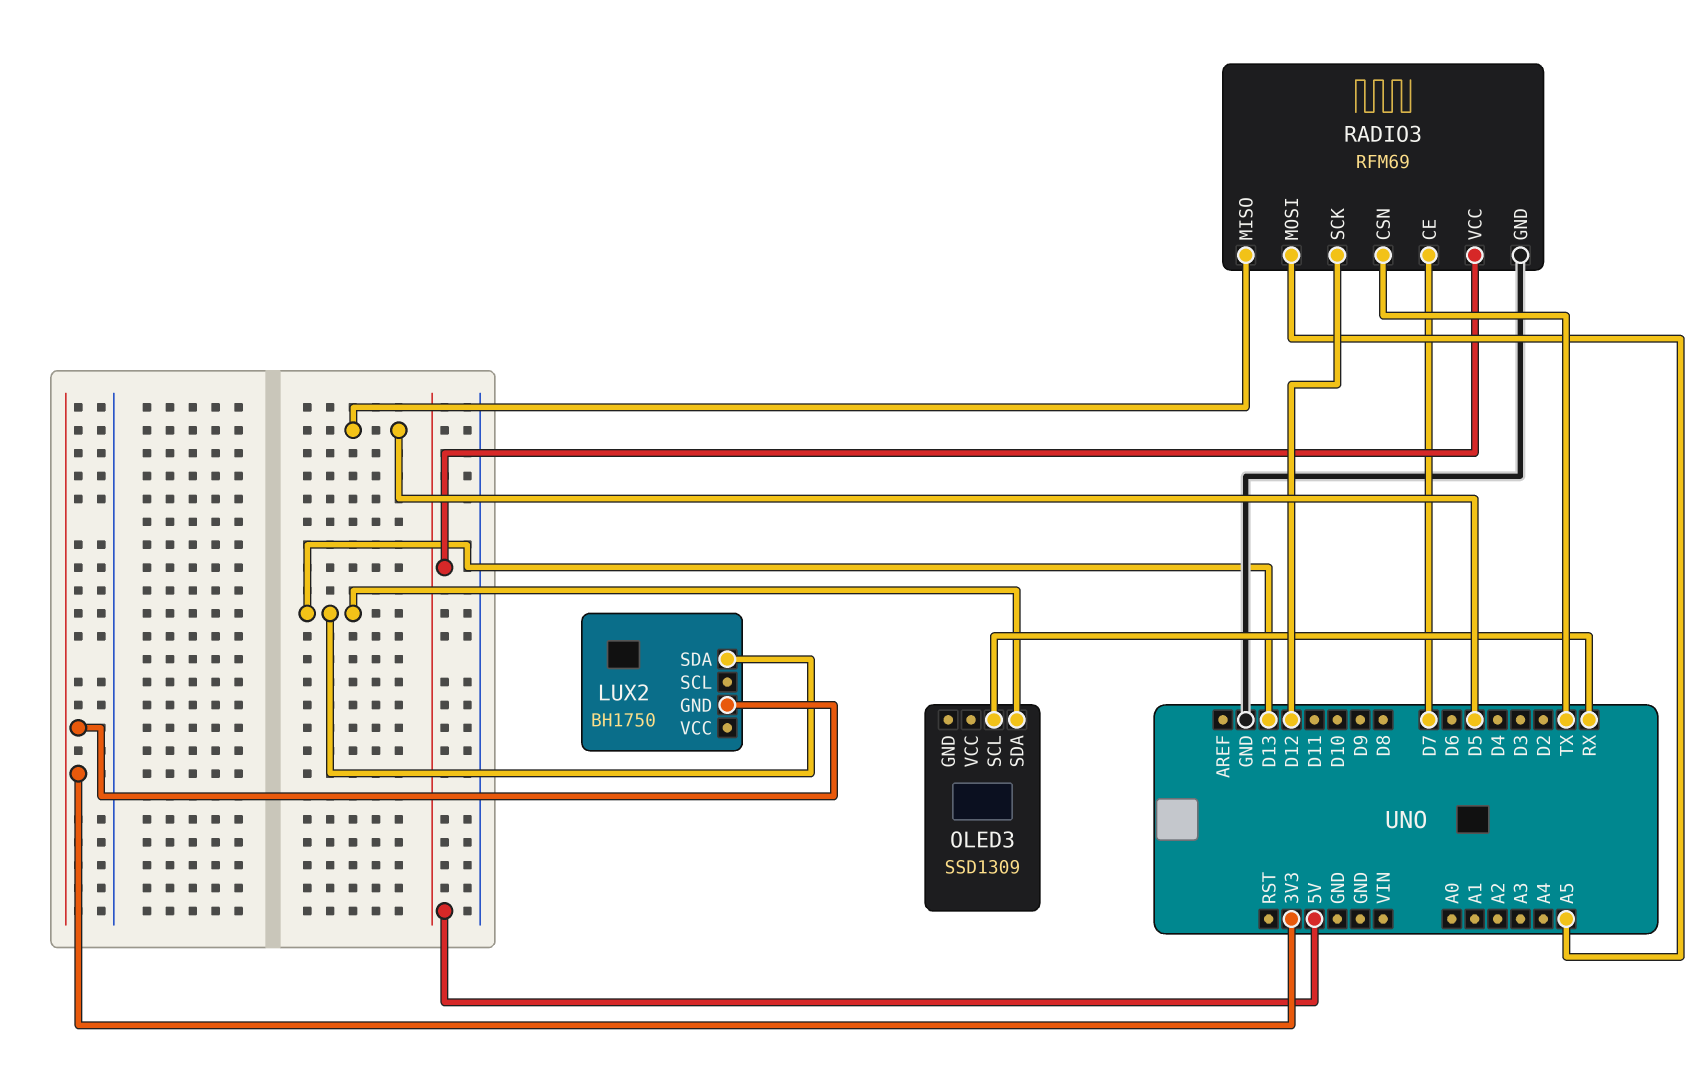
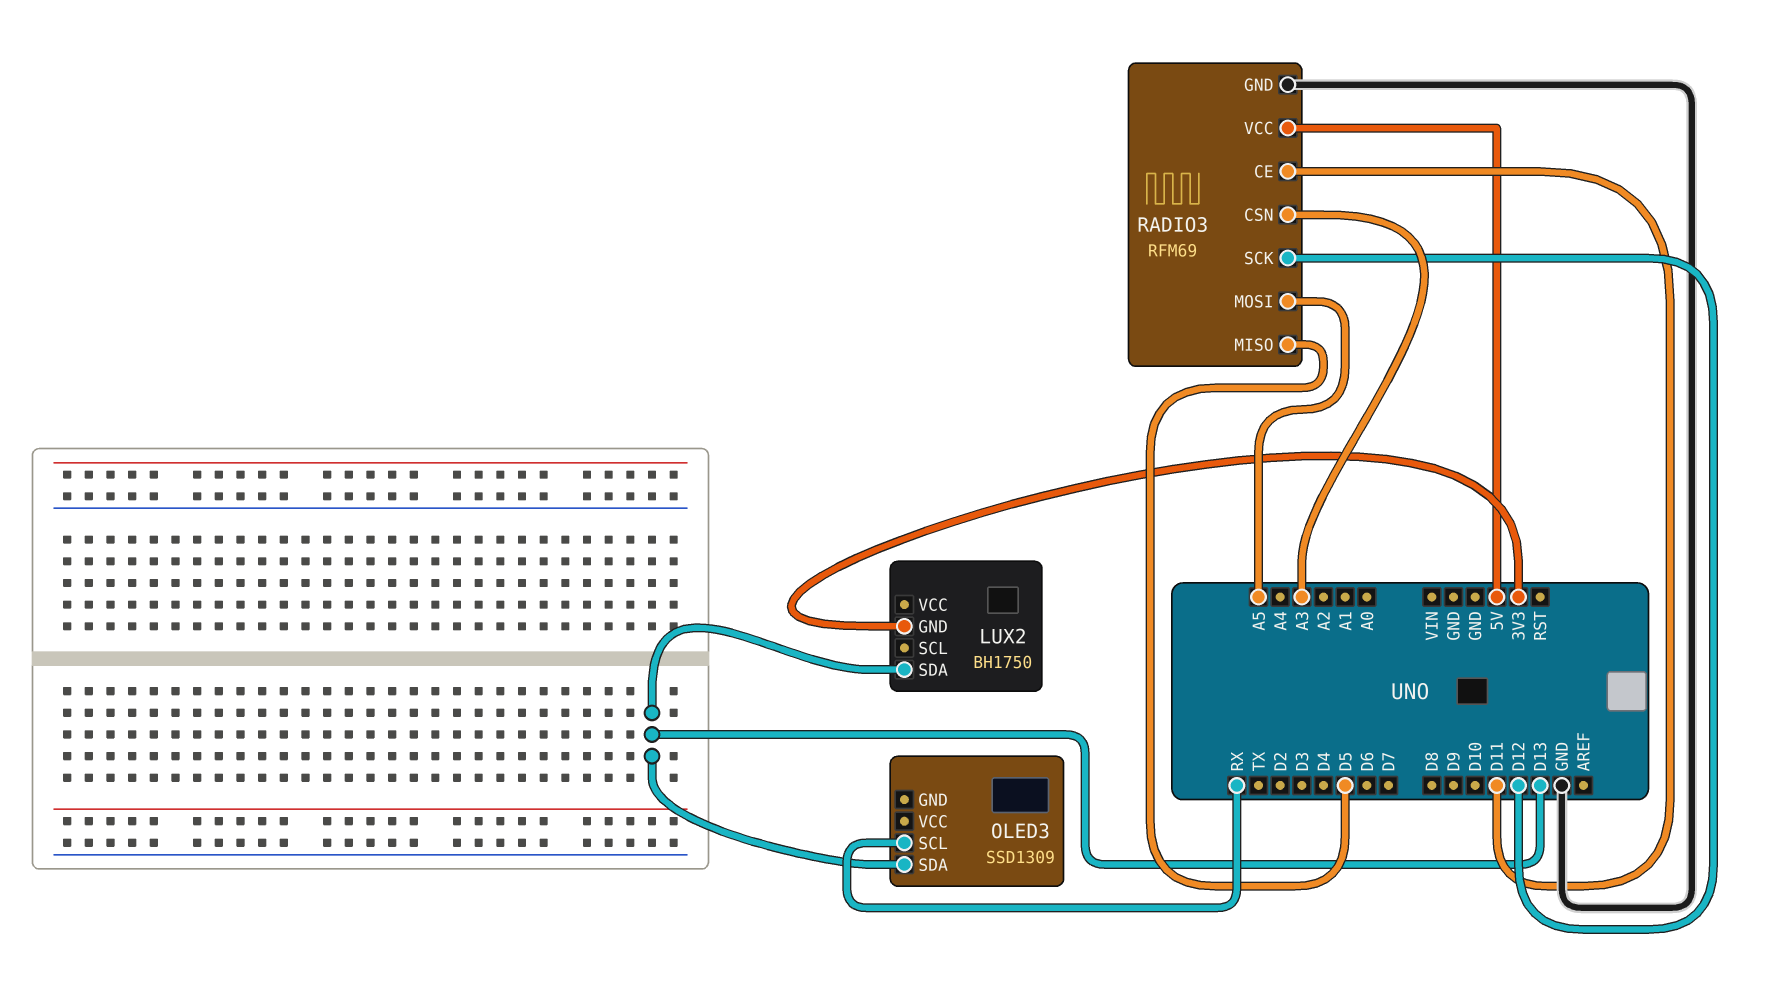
RADIO3 pin CE: D7 -> D11
RADIO3 pin CSN: TX -> A3

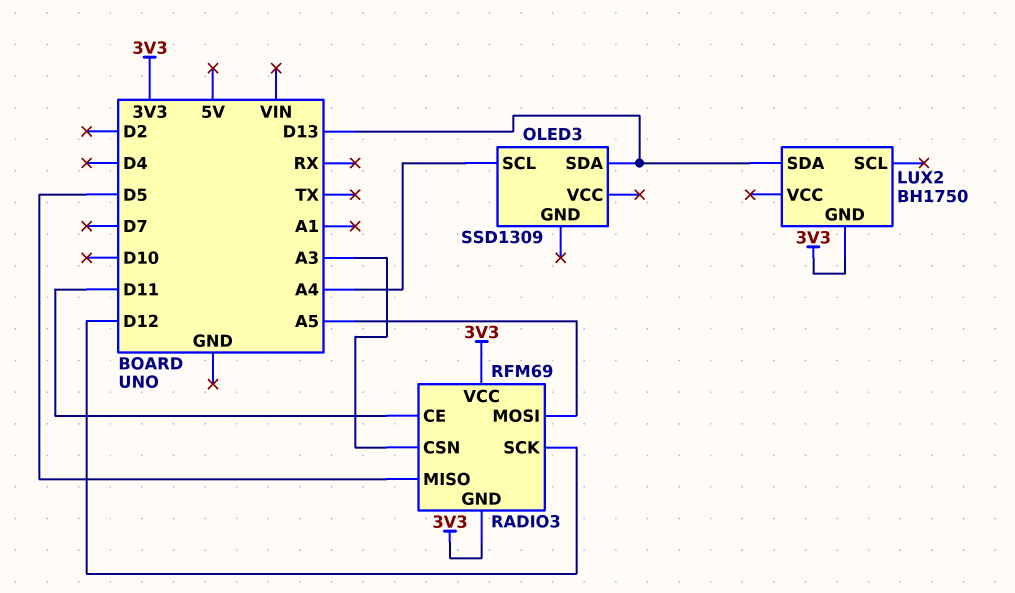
OLED3 pin SCL: RX -> A4
RADIO3 pin GND: GND -> 3V3
RADIO3 pin VCC: 5V -> 3V3

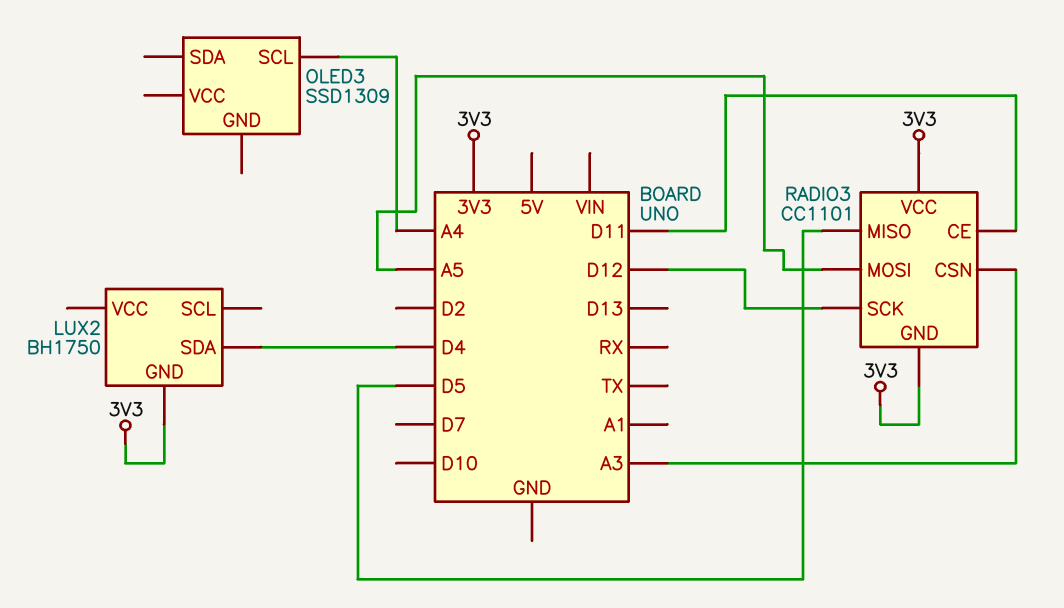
LUX2 pin SDA: D13 -> D4
OLED3 pin SDA: D13 -> none
RADIO3: RFM69 -> CC1101

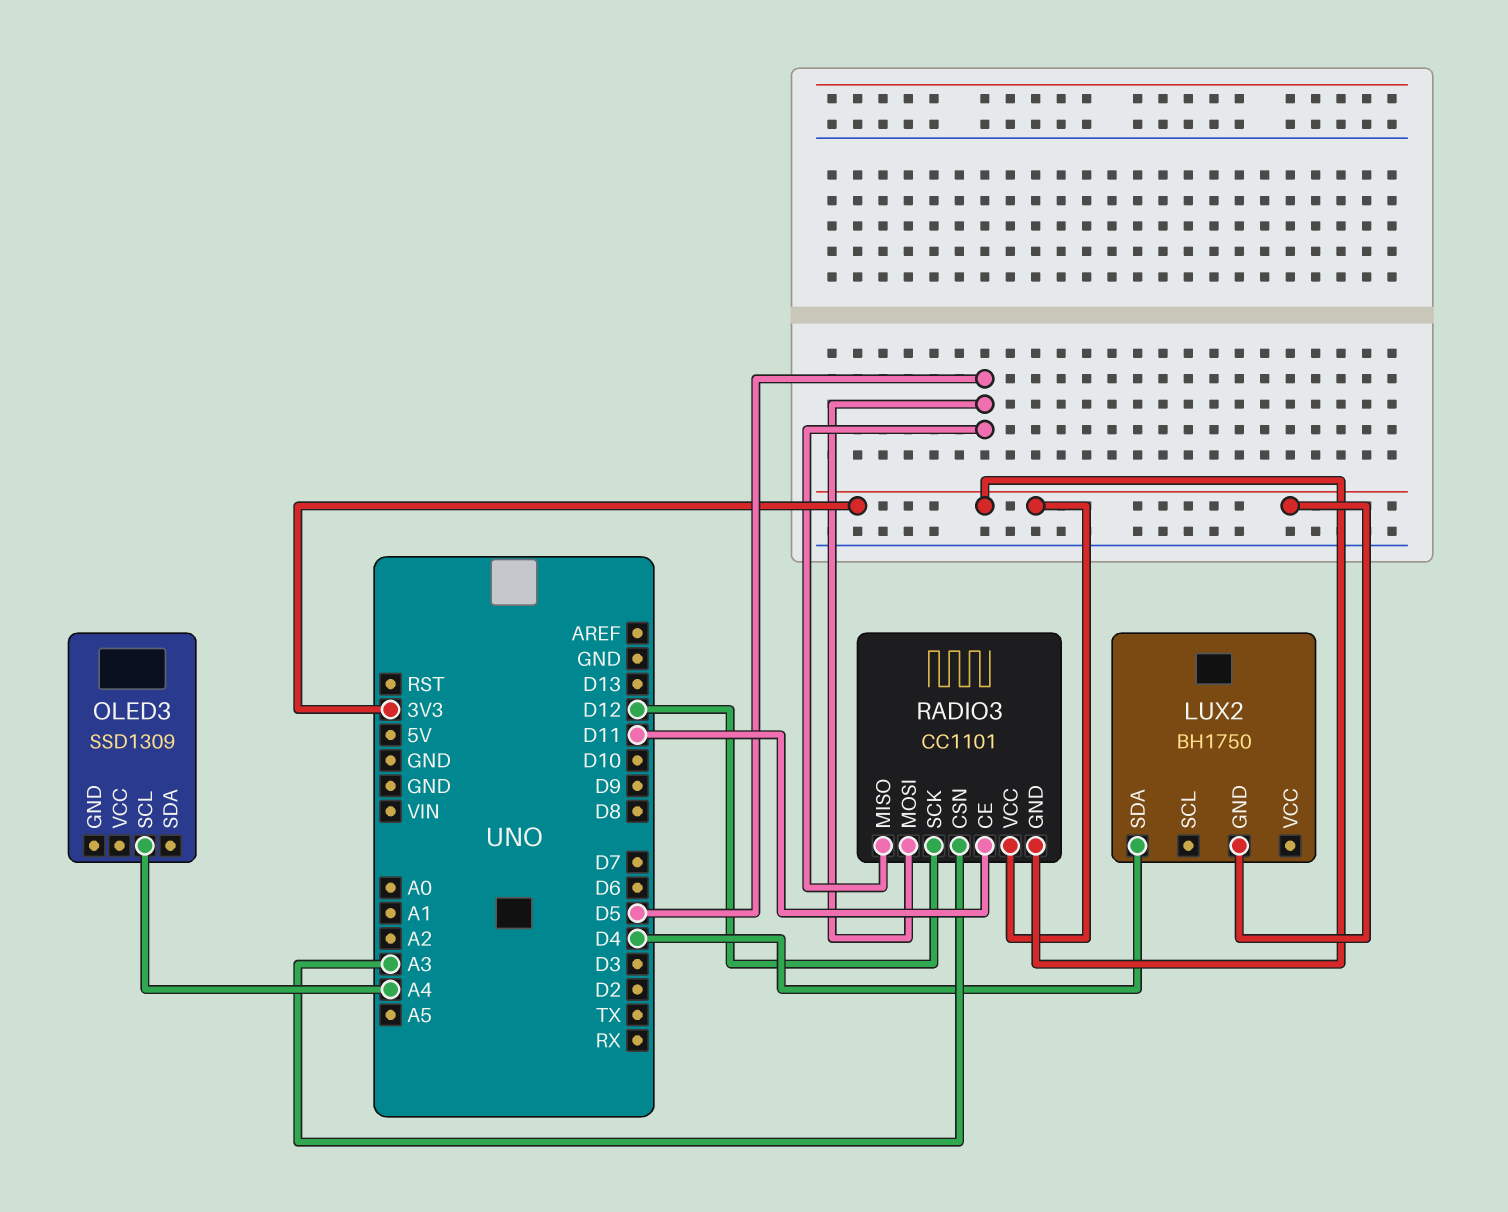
RADIO3 pin MOSI: A5 -> D5

